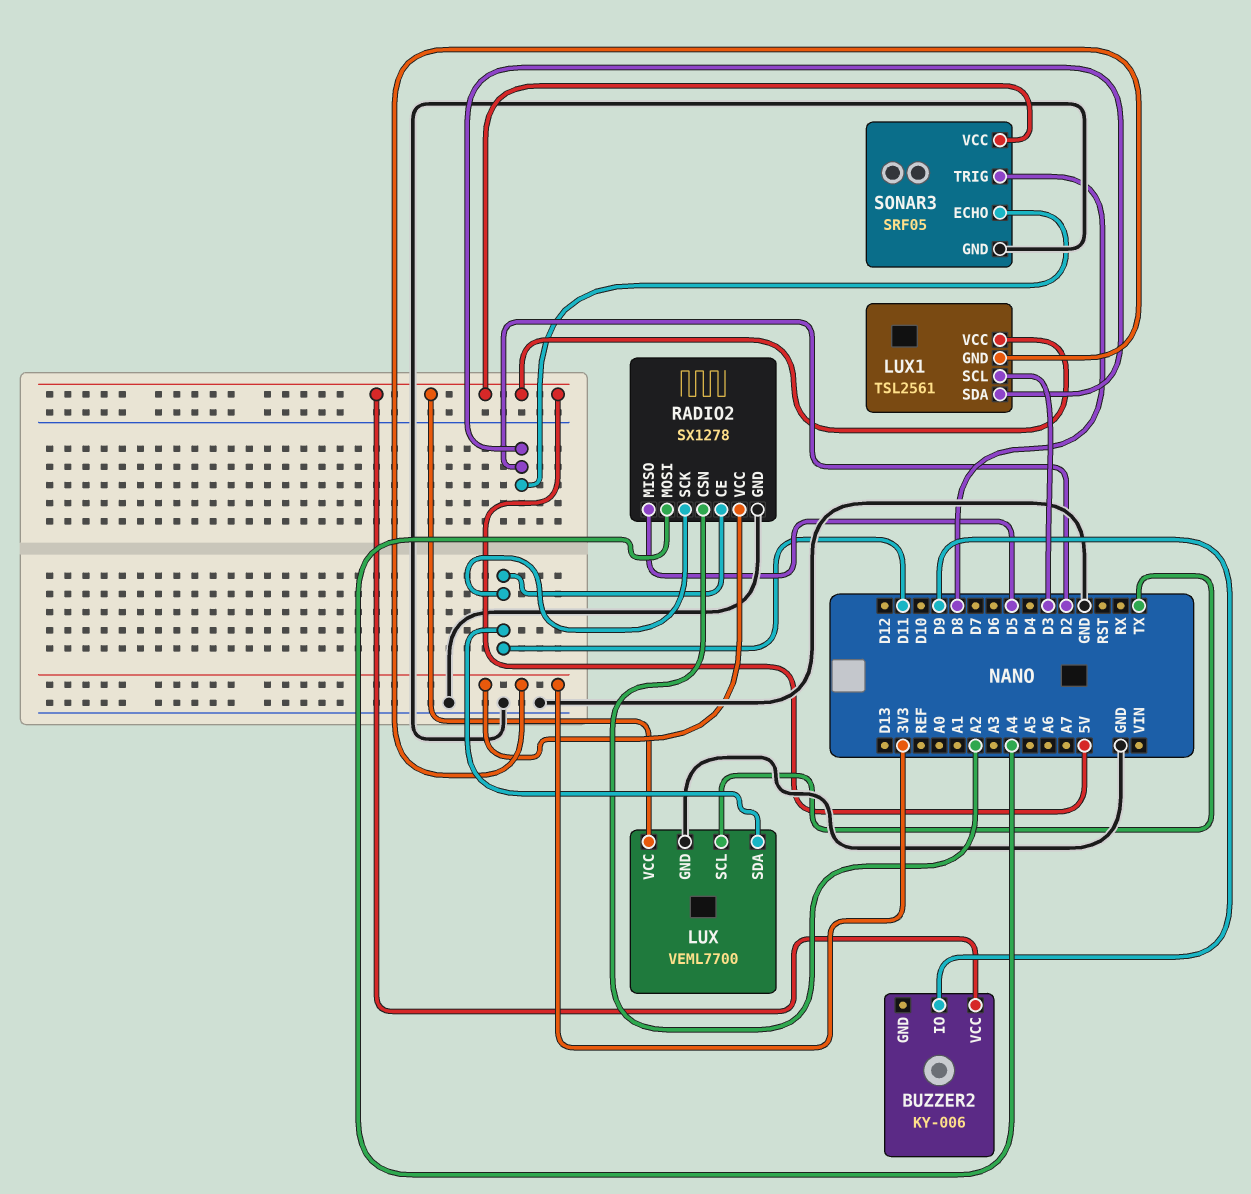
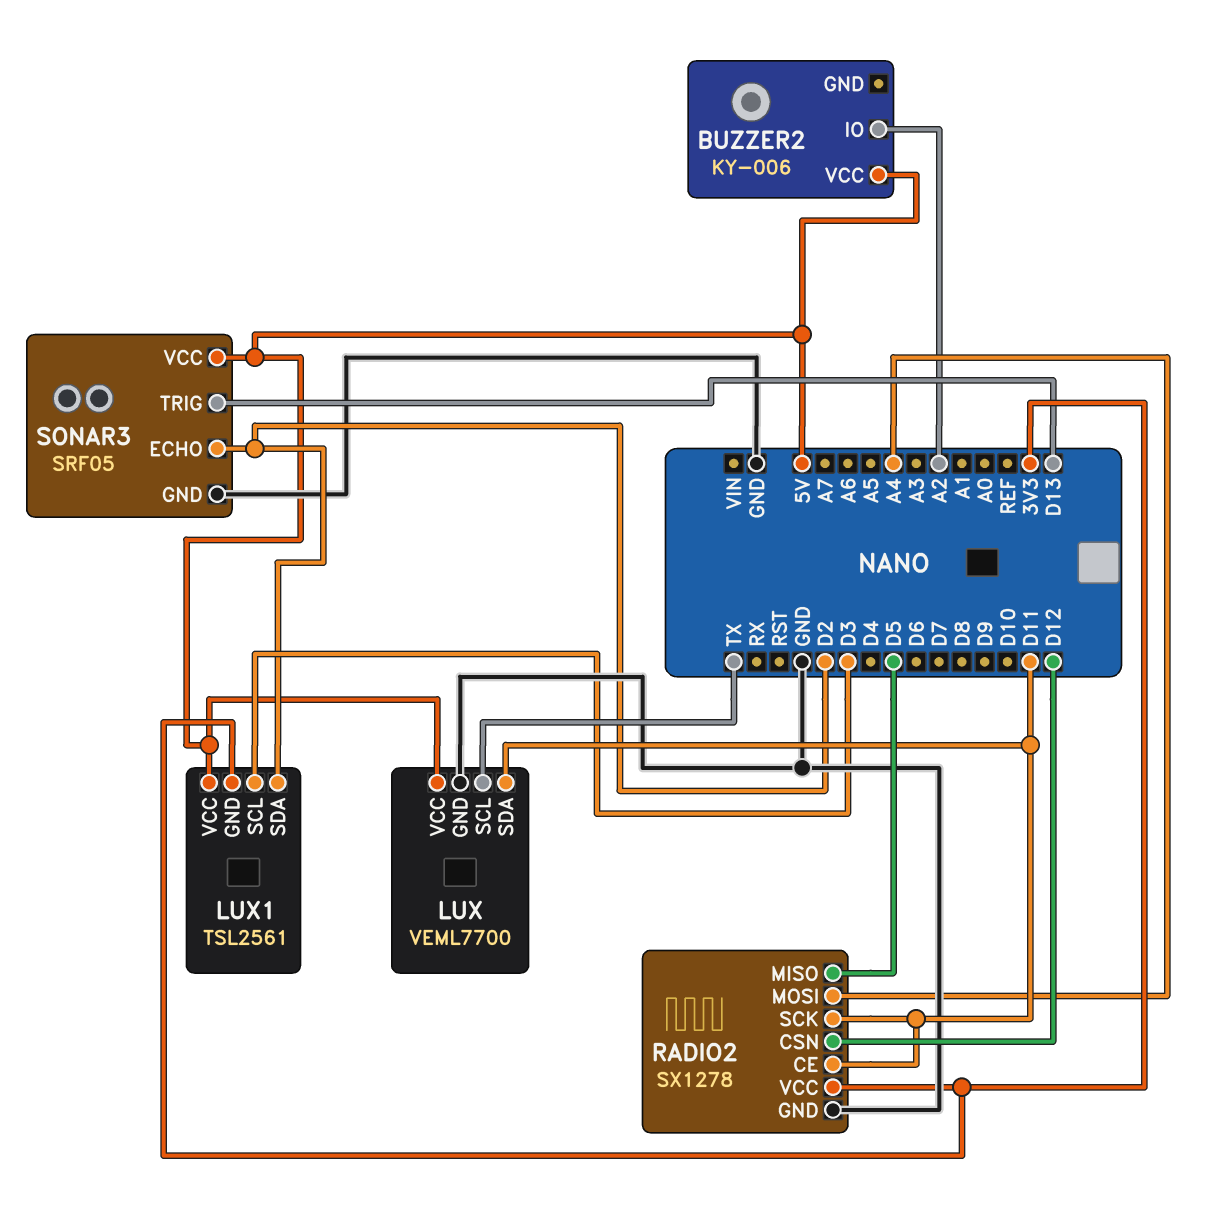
BUZZER2 pin IO: D9 -> A2
RADIO2 pin CSN: A2 -> D12
SONAR3 pin TRIG: D8 -> D13

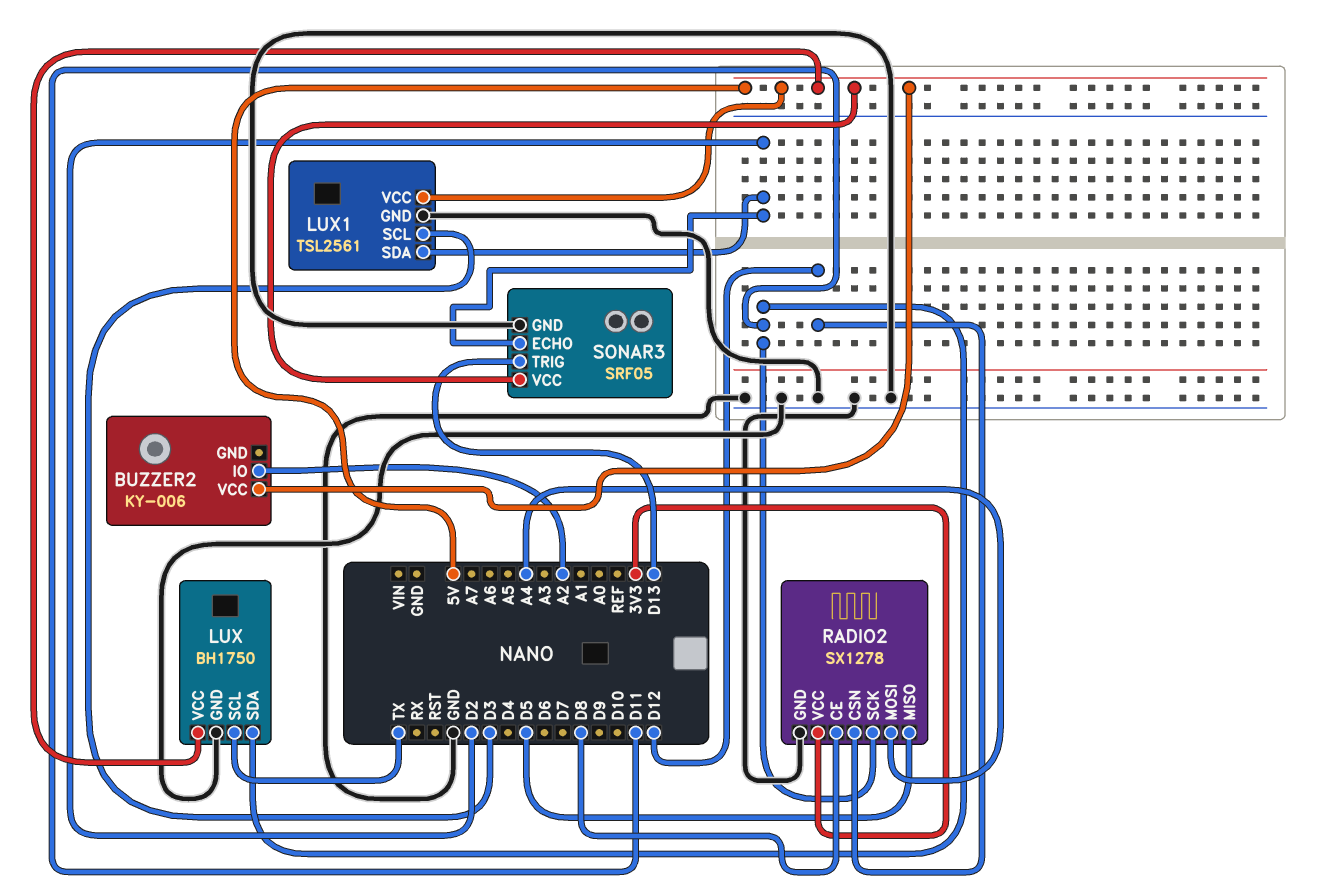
LUX: VEML7700 -> BH1750
LUX1 pin GND: 3V3 -> GND
RADIO2 pin CE: D11 -> D8

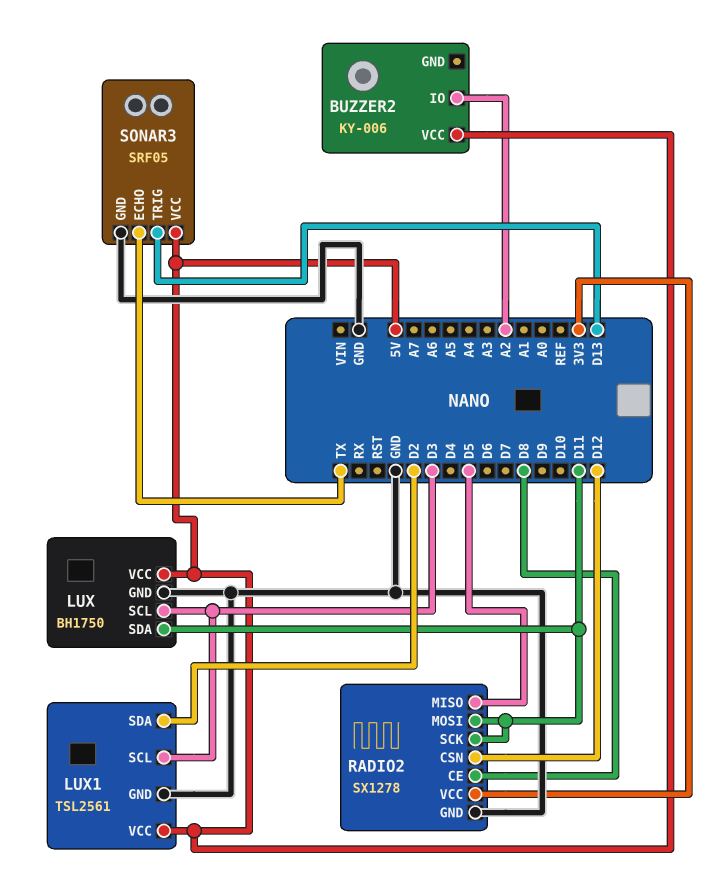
LUX pin SCL: TX -> D3
RADIO2 pin MOSI: A4 -> D11
SONAR3 pin ECHO: D2 -> TX

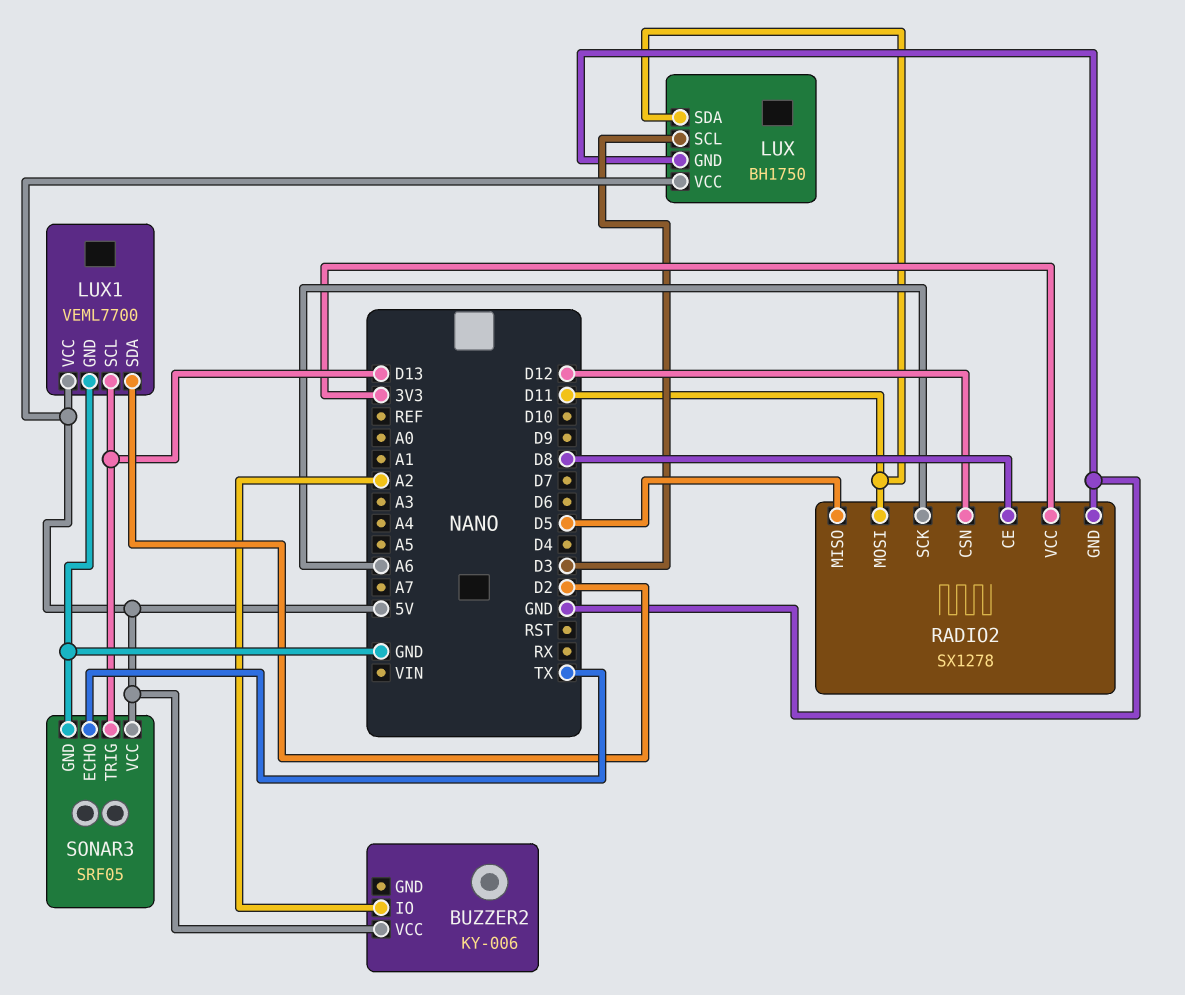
LUX1: TSL2561 -> VEML7700
LUX1 pin SCL: D3 -> D13
RADIO2 pin SCK: D11 -> A6

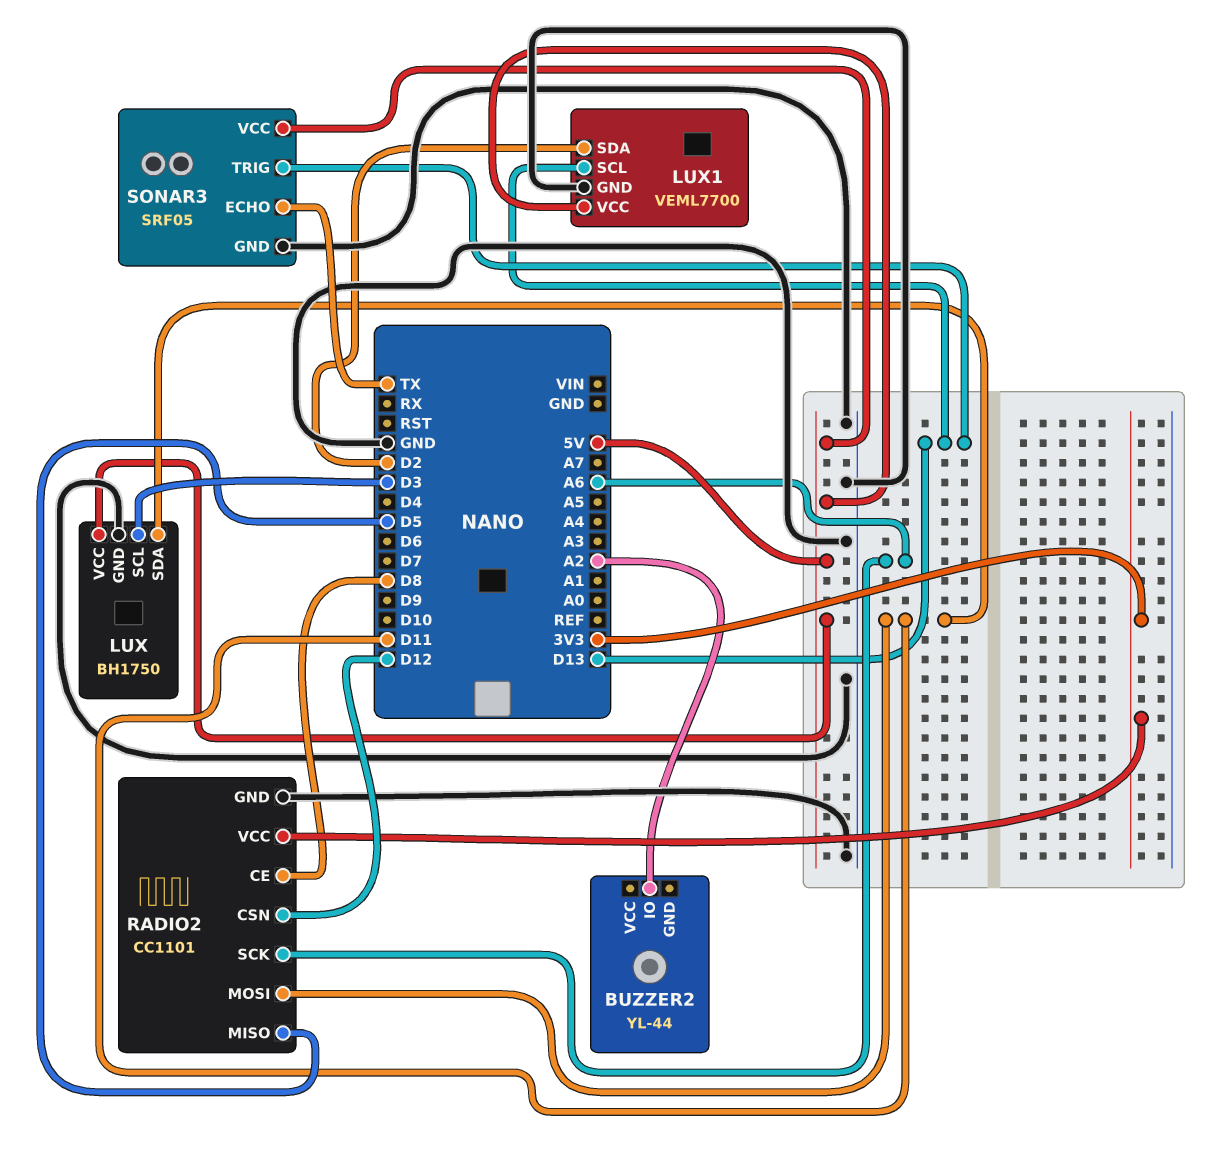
BUZZER2: KY-006 -> YL-44
BUZZER2 pin VCC: 5V -> none
RADIO2: SX1278 -> CC1101

